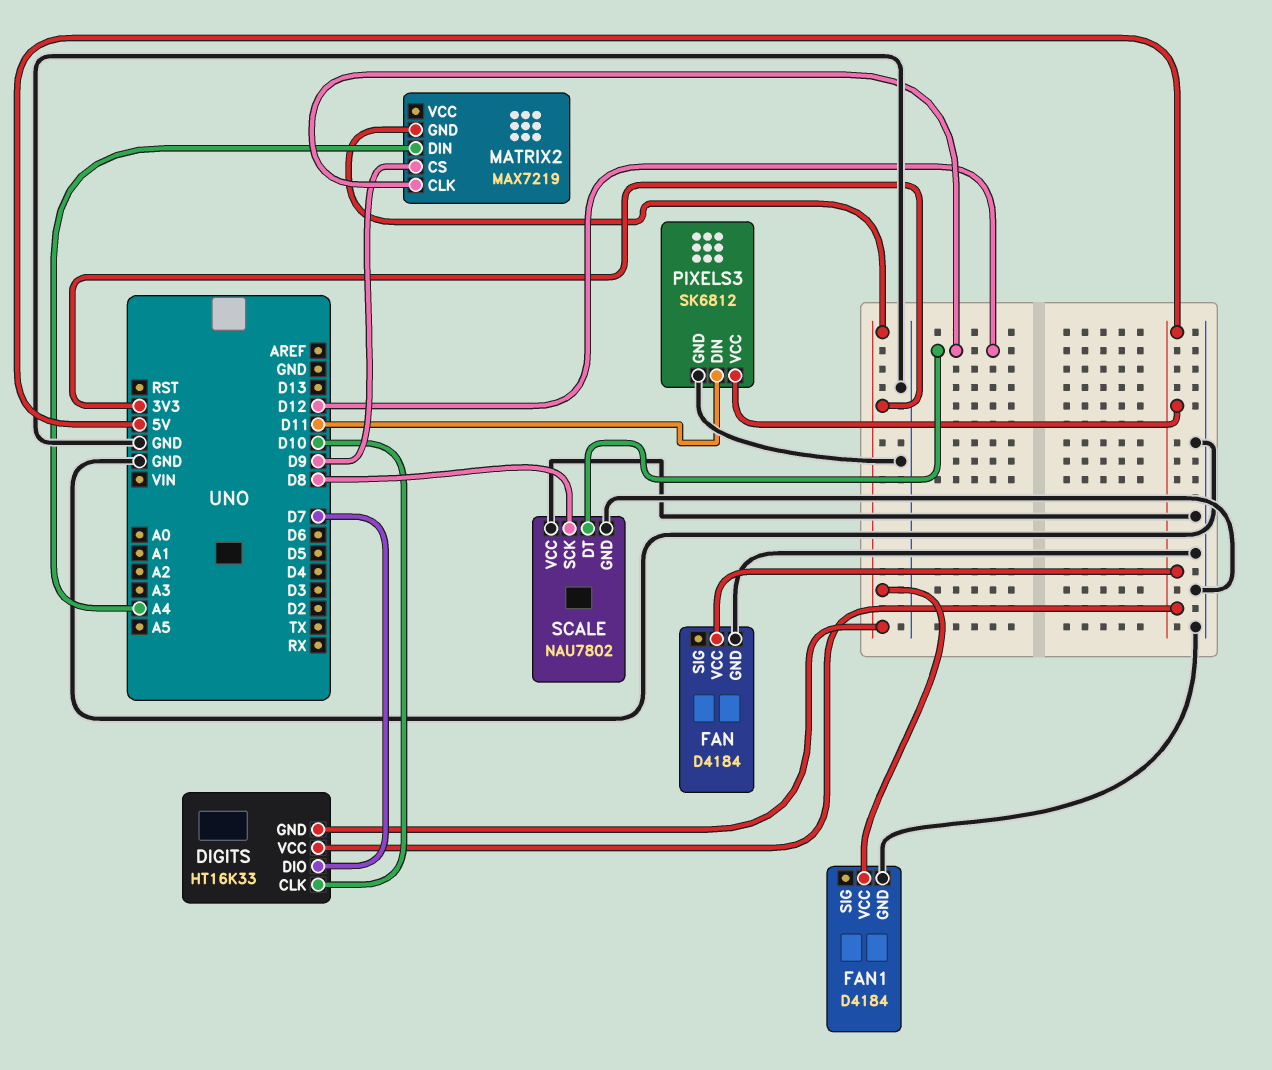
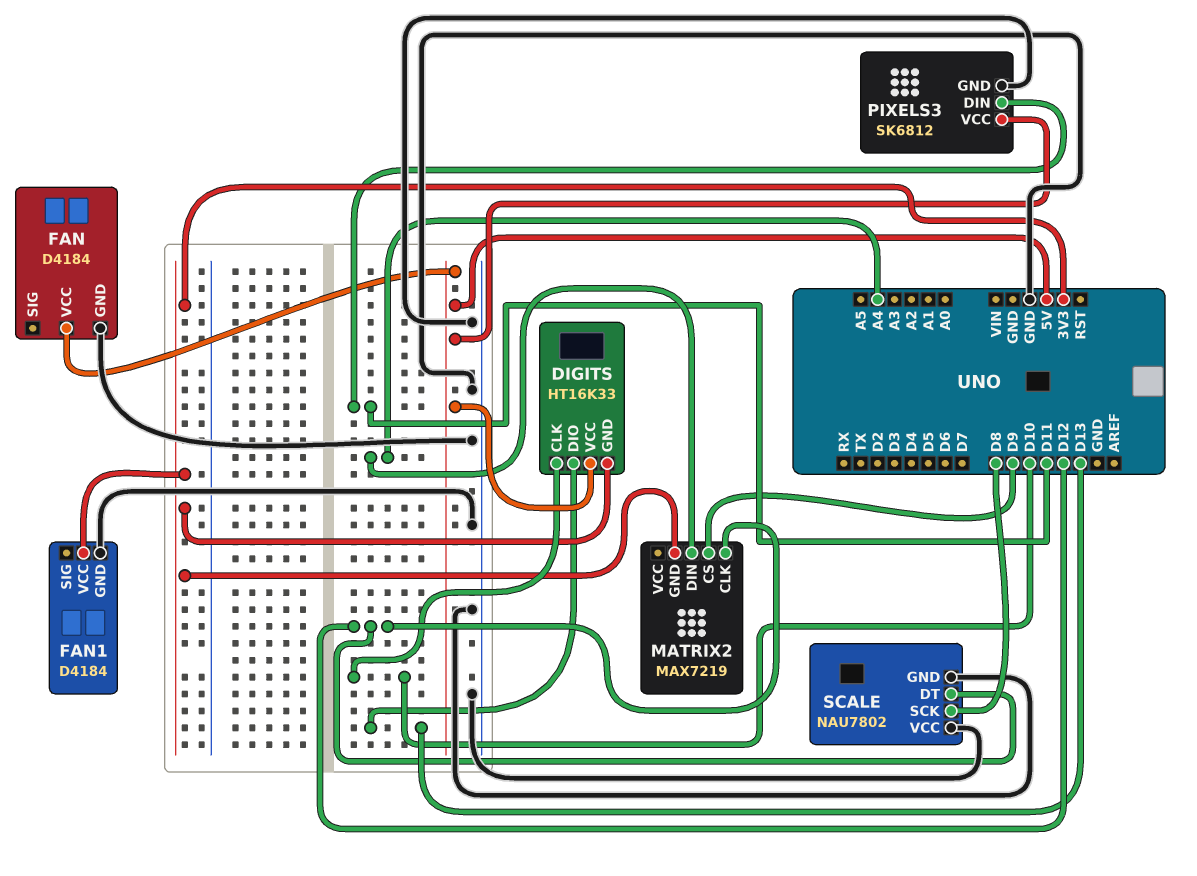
DIGITS pin DIO: D7 -> D13

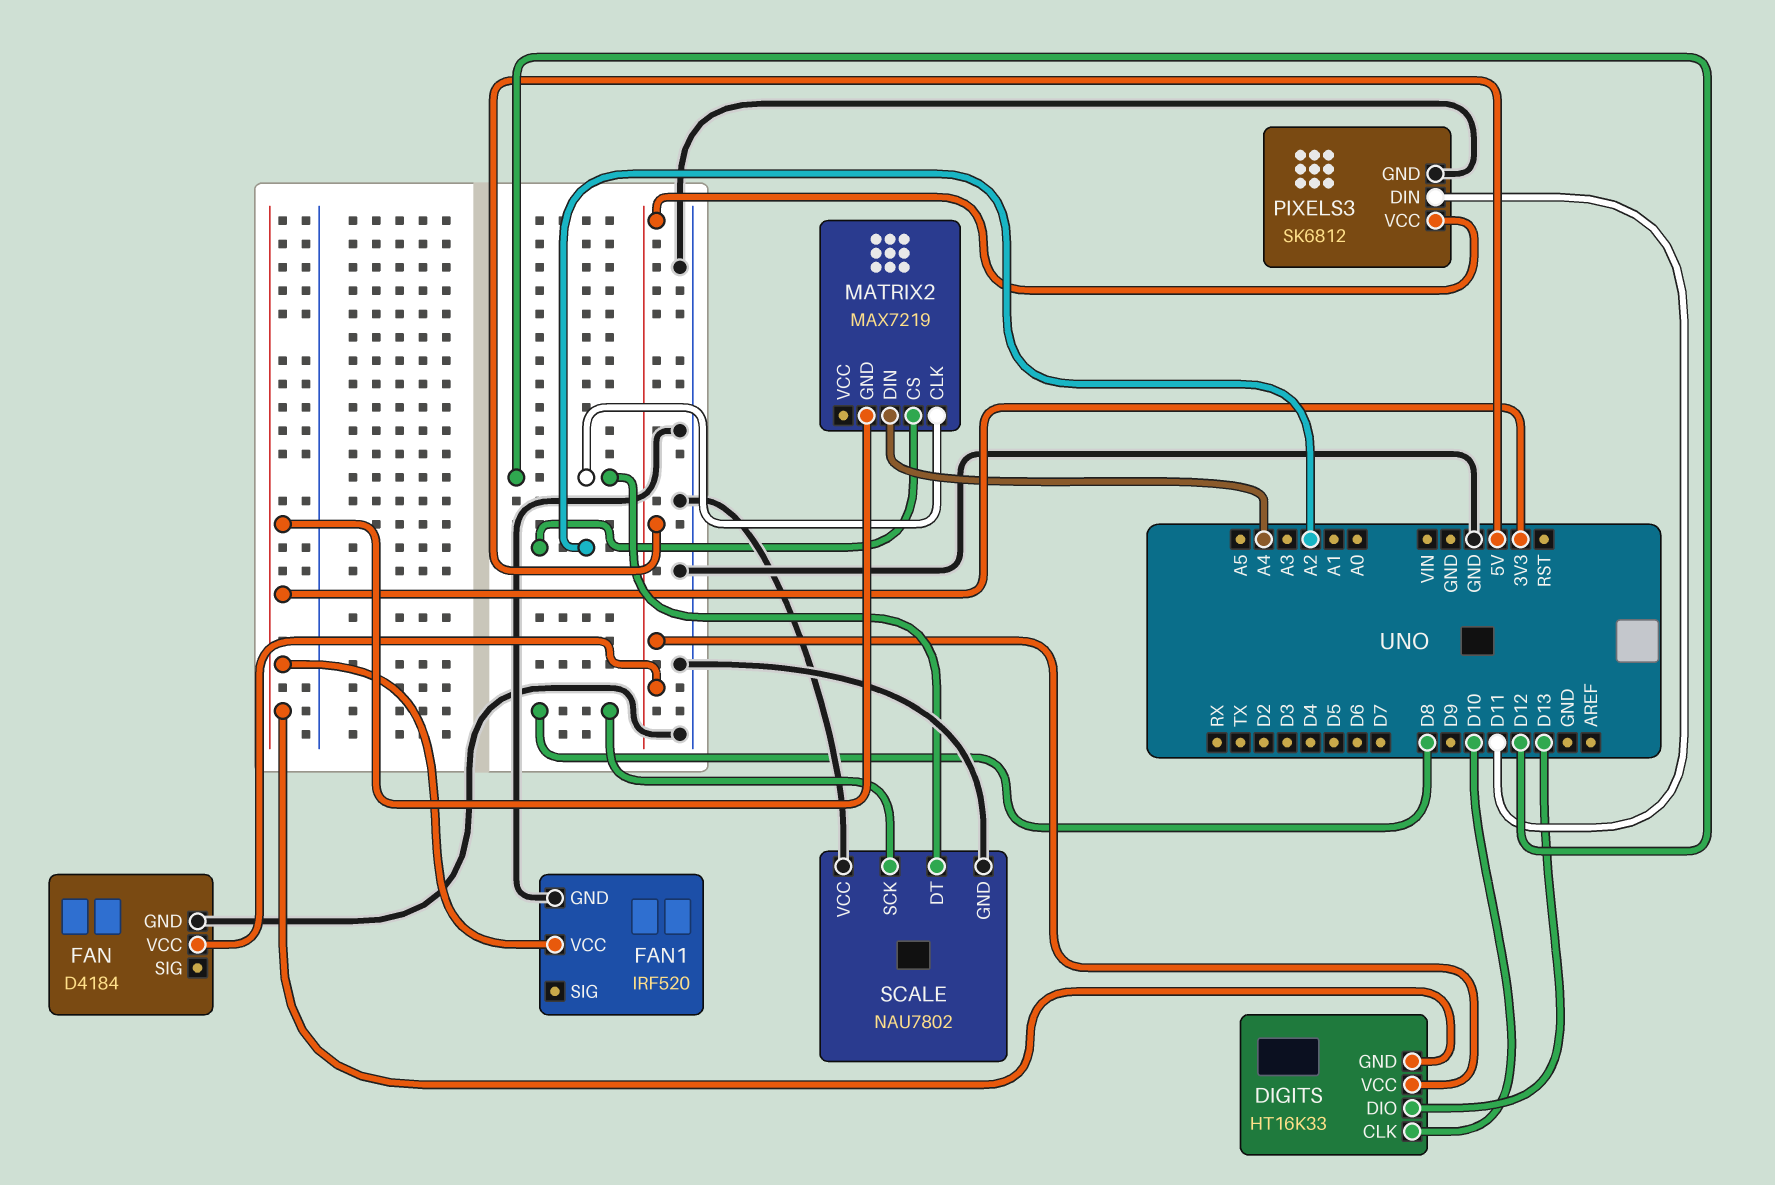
FAN1: D4184 -> IRF520
MATRIX2 pin CS: D9 -> A2

